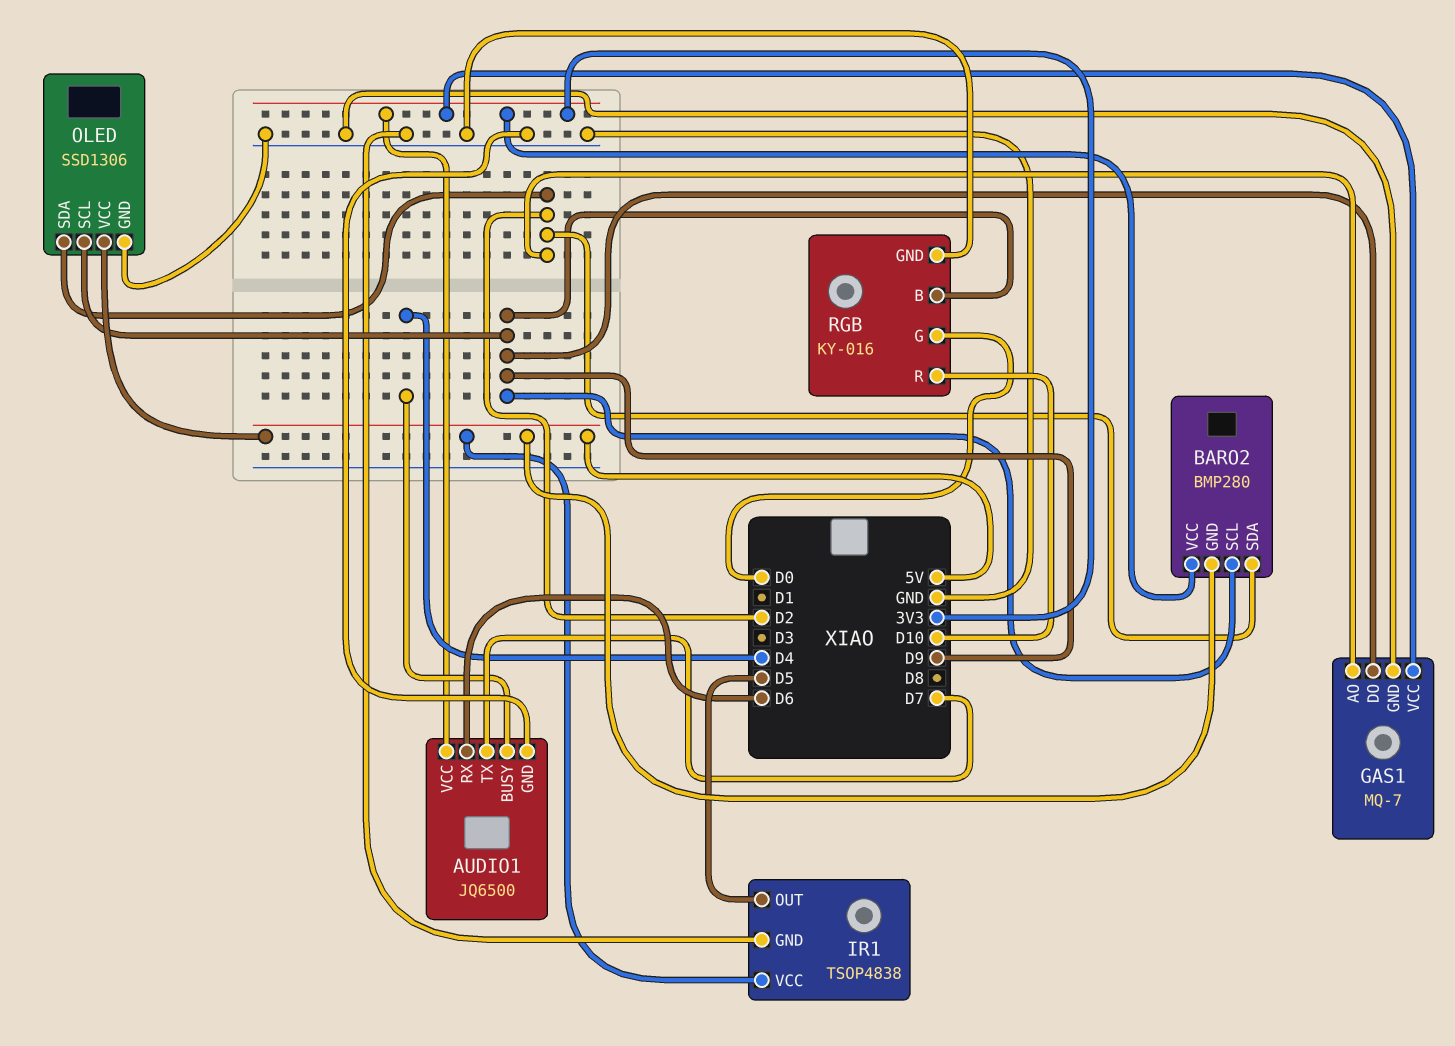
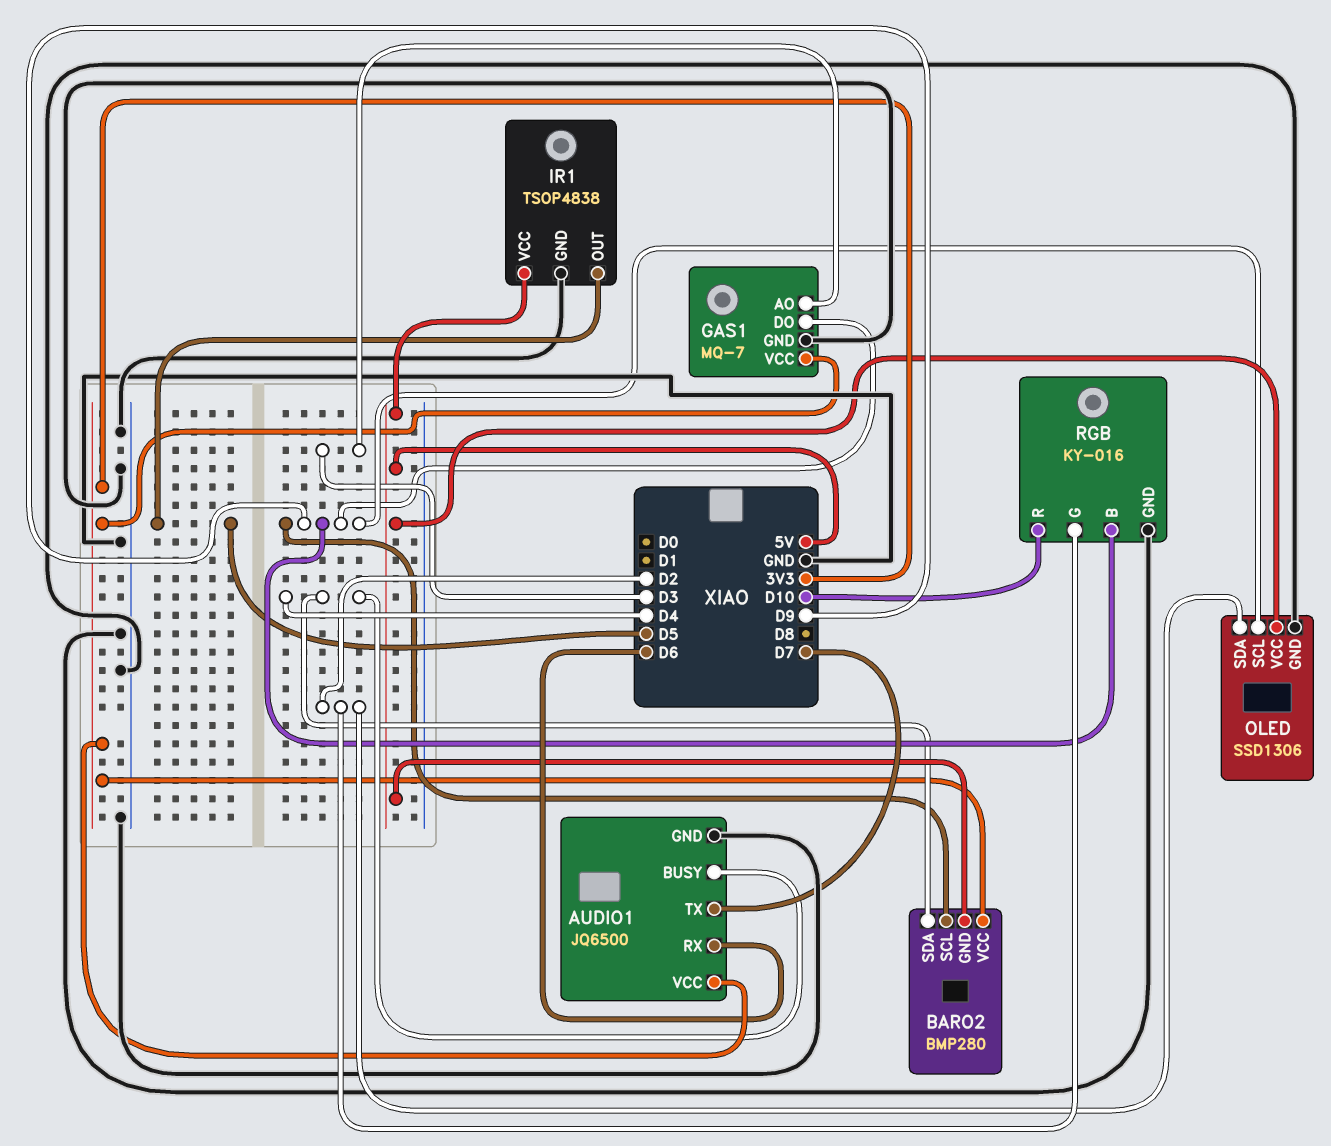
BARO2 pin SDA: D2 -> D4
GAS1 pin AO: D2 -> D3
RGB pin G: D0 -> D2

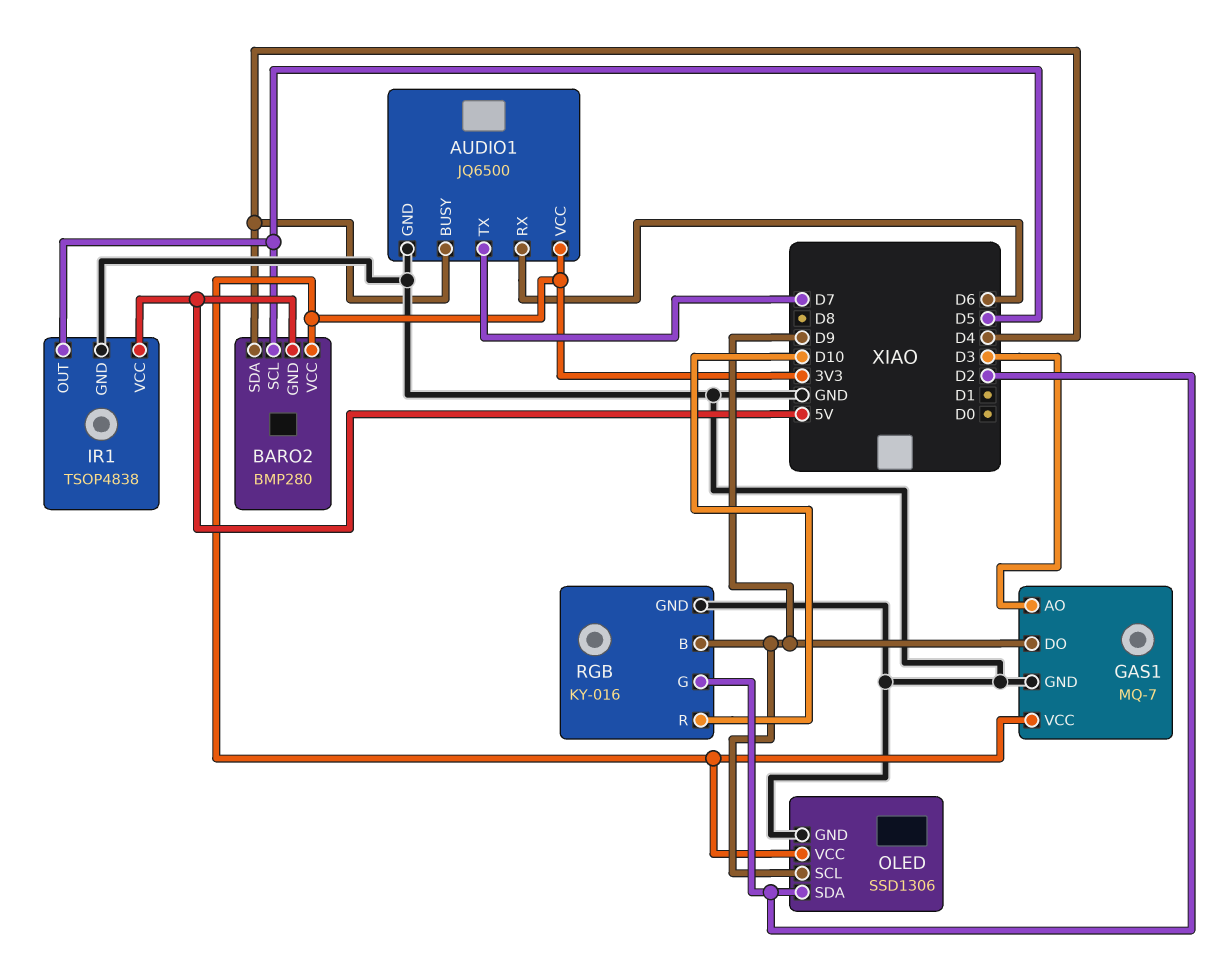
BARO2 pin SCL: D9 -> D5
OLED pin VCC: 5V -> 3V3

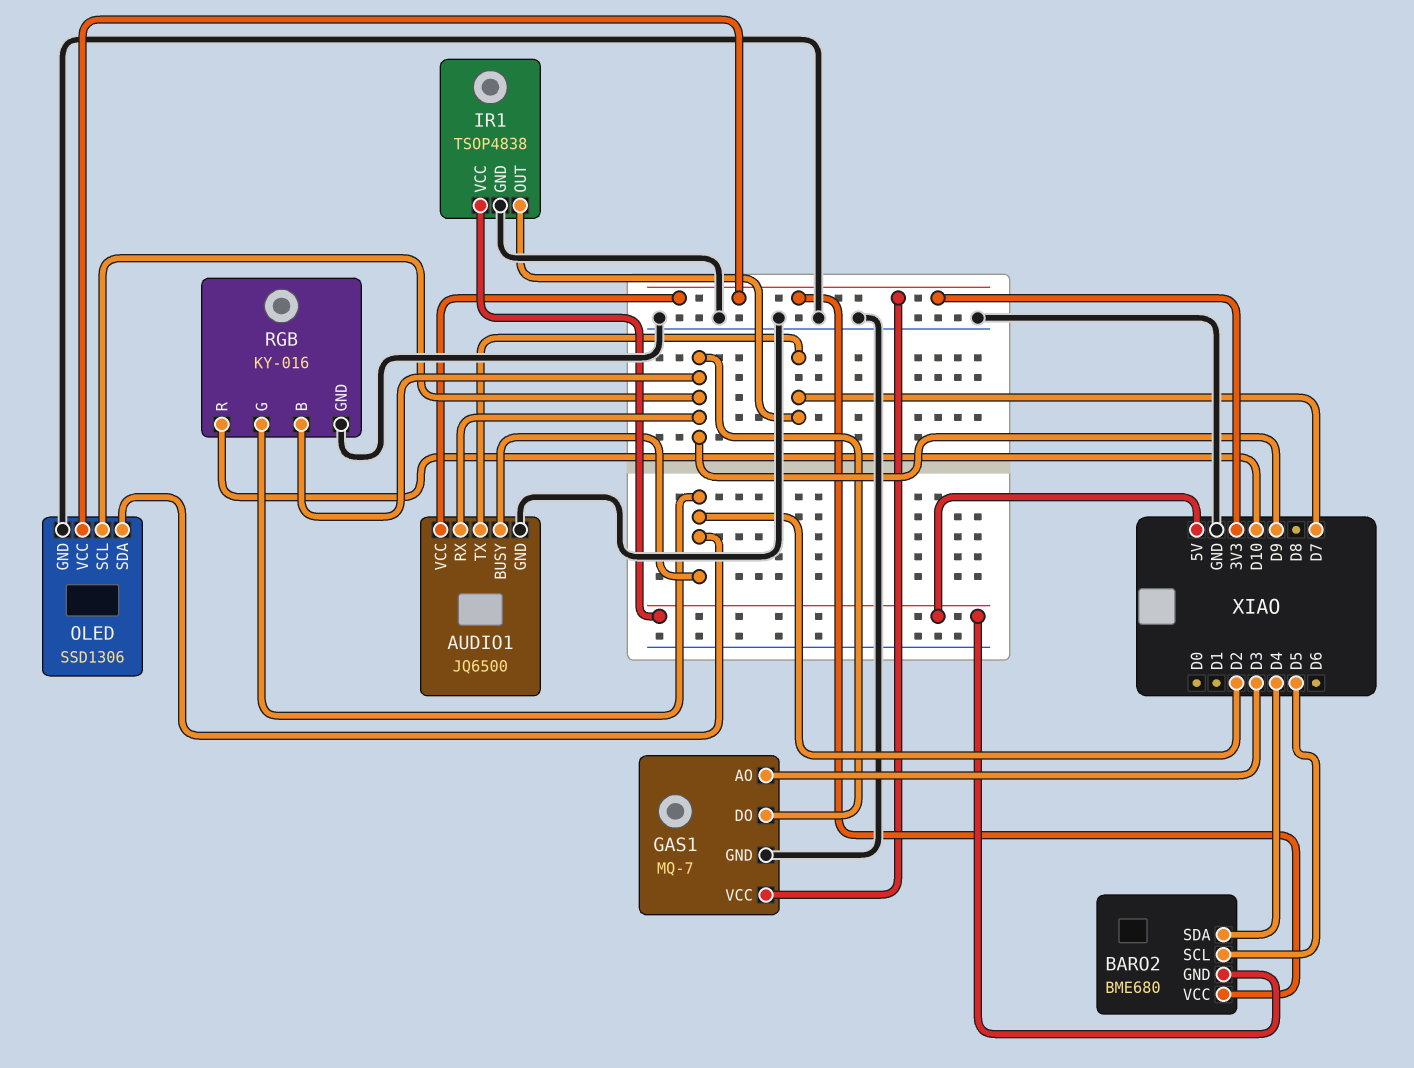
AUDIO1 pin BUSY: D4 -> D2
AUDIO1 pin RX: D6 -> D9
BARO2: BMP280 -> BME680
IR1 pin OUT: D5 -> D7

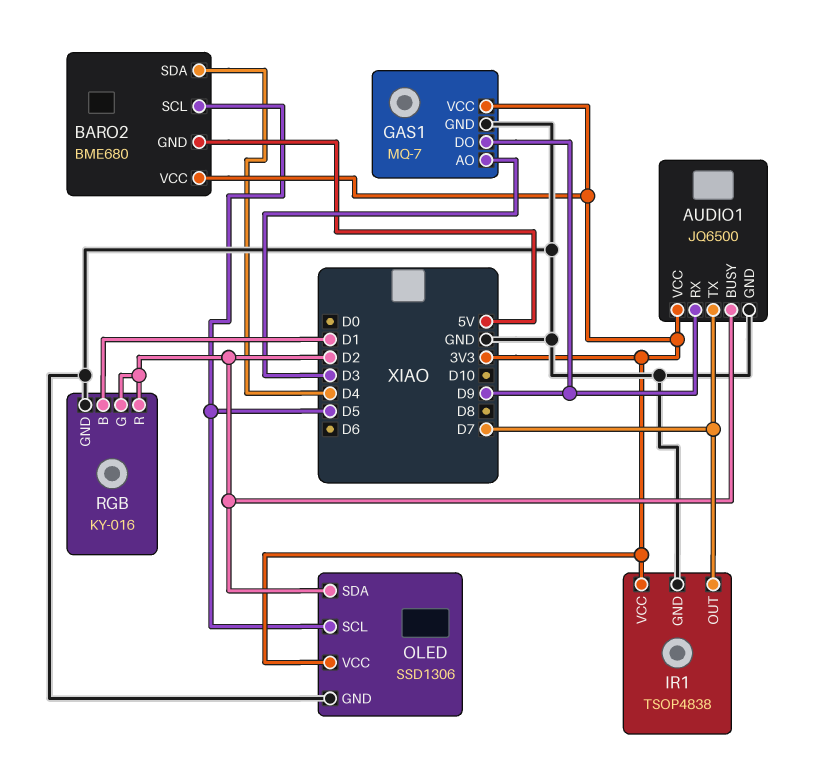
IR1 pin VCC: 5V -> 3V3
OLED pin SCL: D9 -> D5
RGB pin B: D9 -> D1
RGB pin R: D10 -> D2

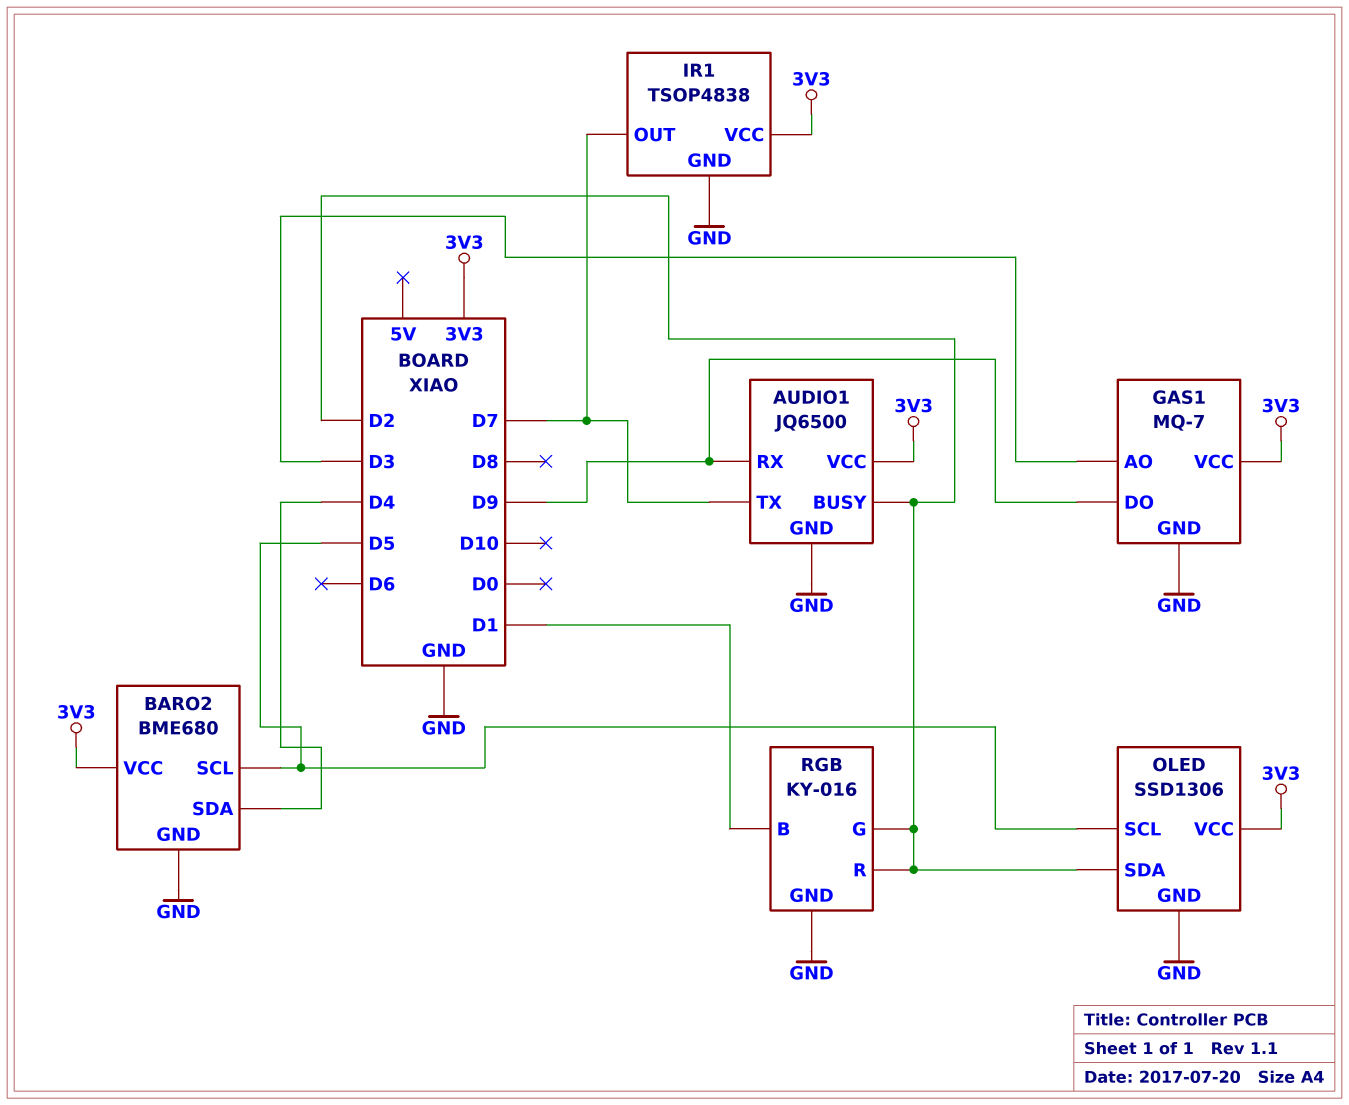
BARO2 pin GND: 5V -> GND

